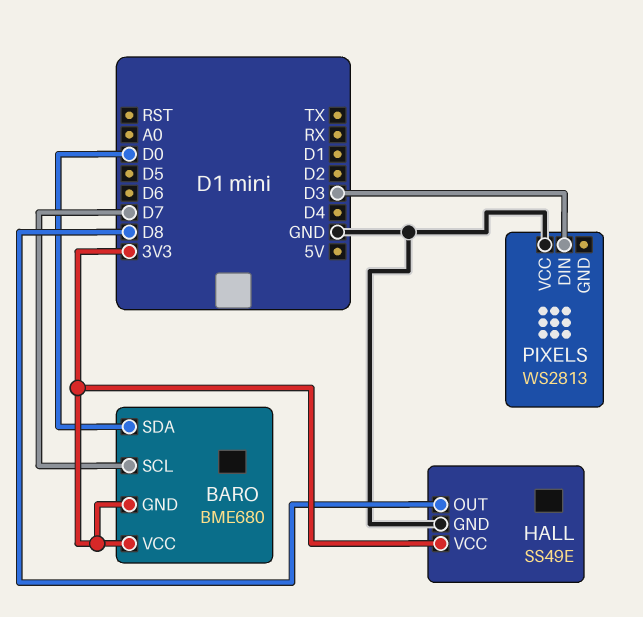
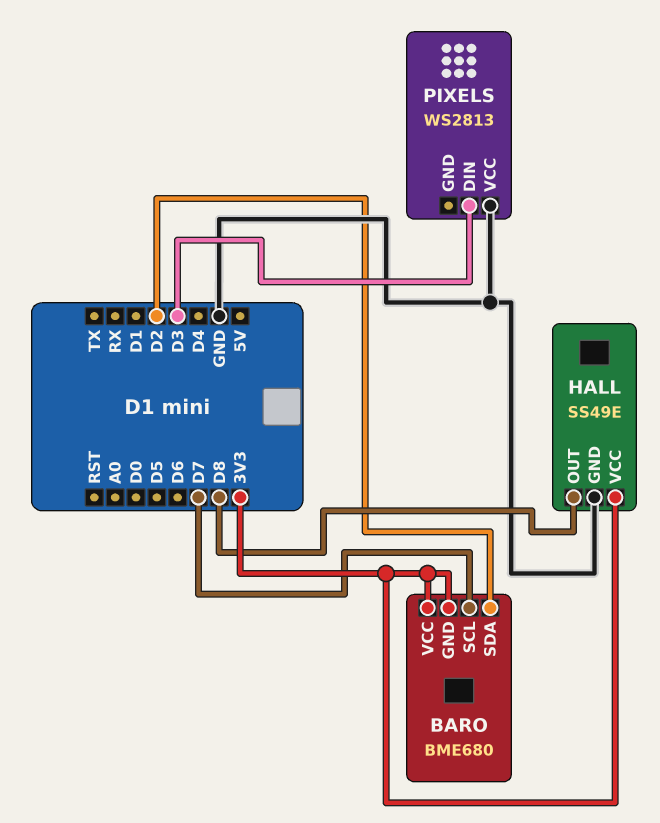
BARO pin SDA: D0 -> D2

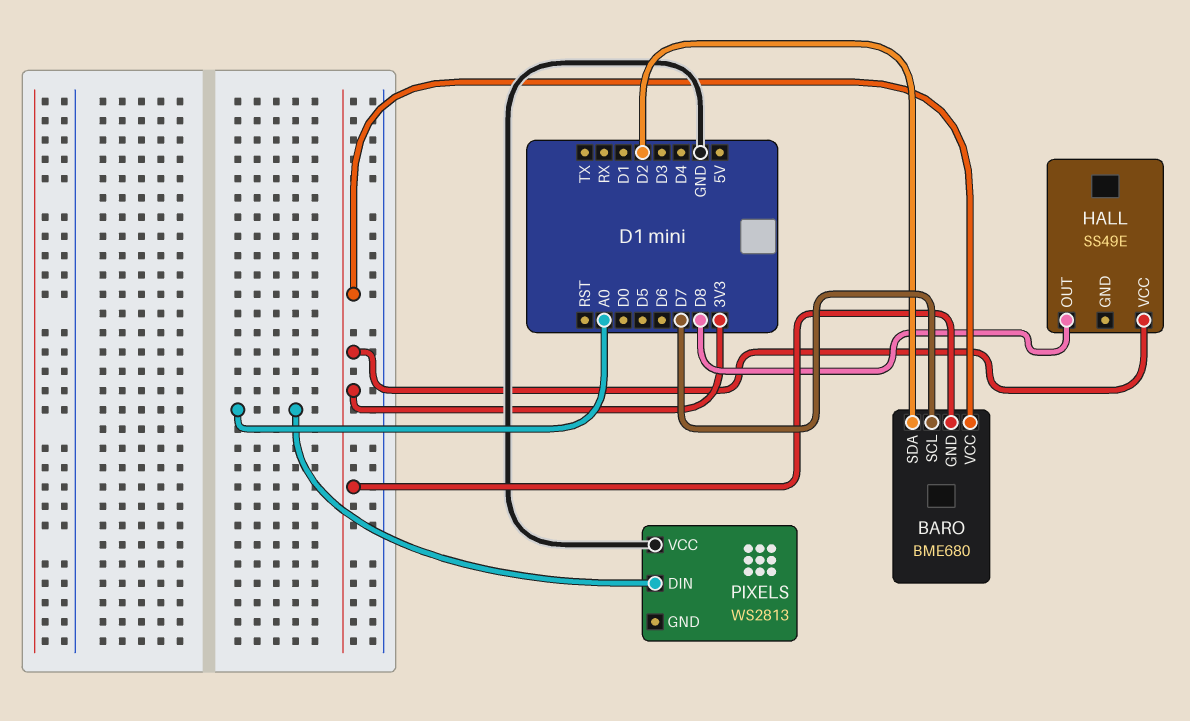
HALL pin GND: GND -> none
PIXELS pin DIN: D3 -> A0

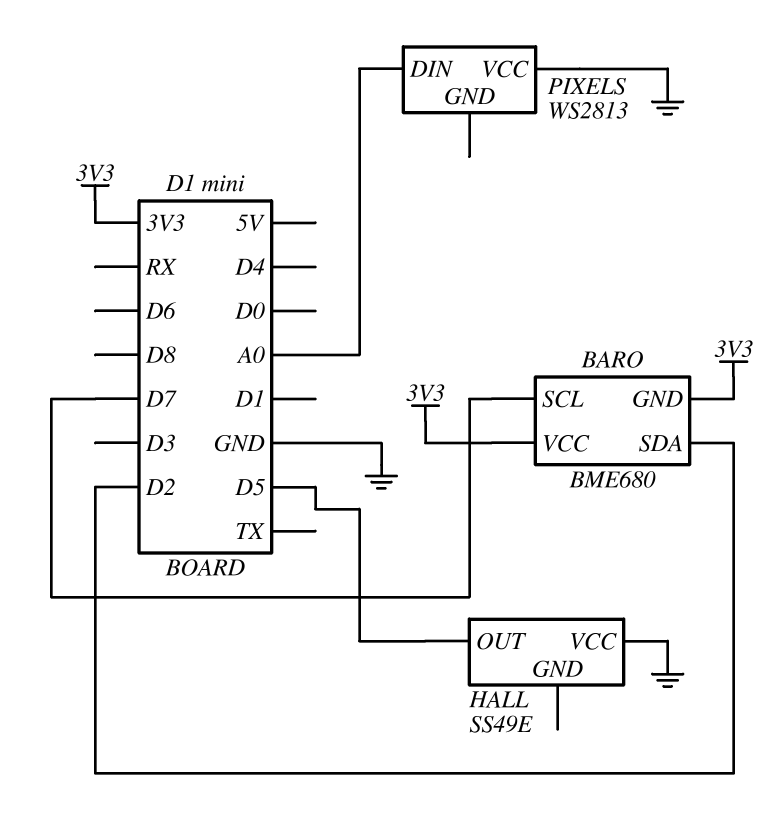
HALL pin OUT: D8 -> D5
HALL pin VCC: 3V3 -> GND

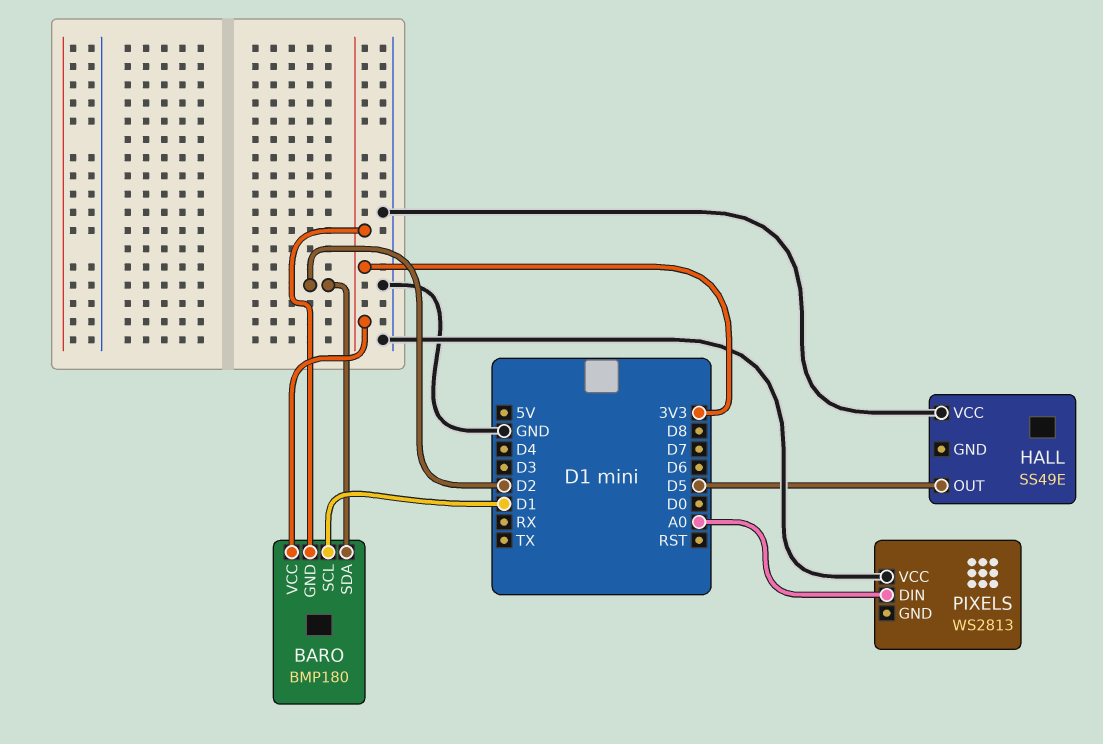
BARO: BME680 -> BMP180
BARO pin SCL: D7 -> D1

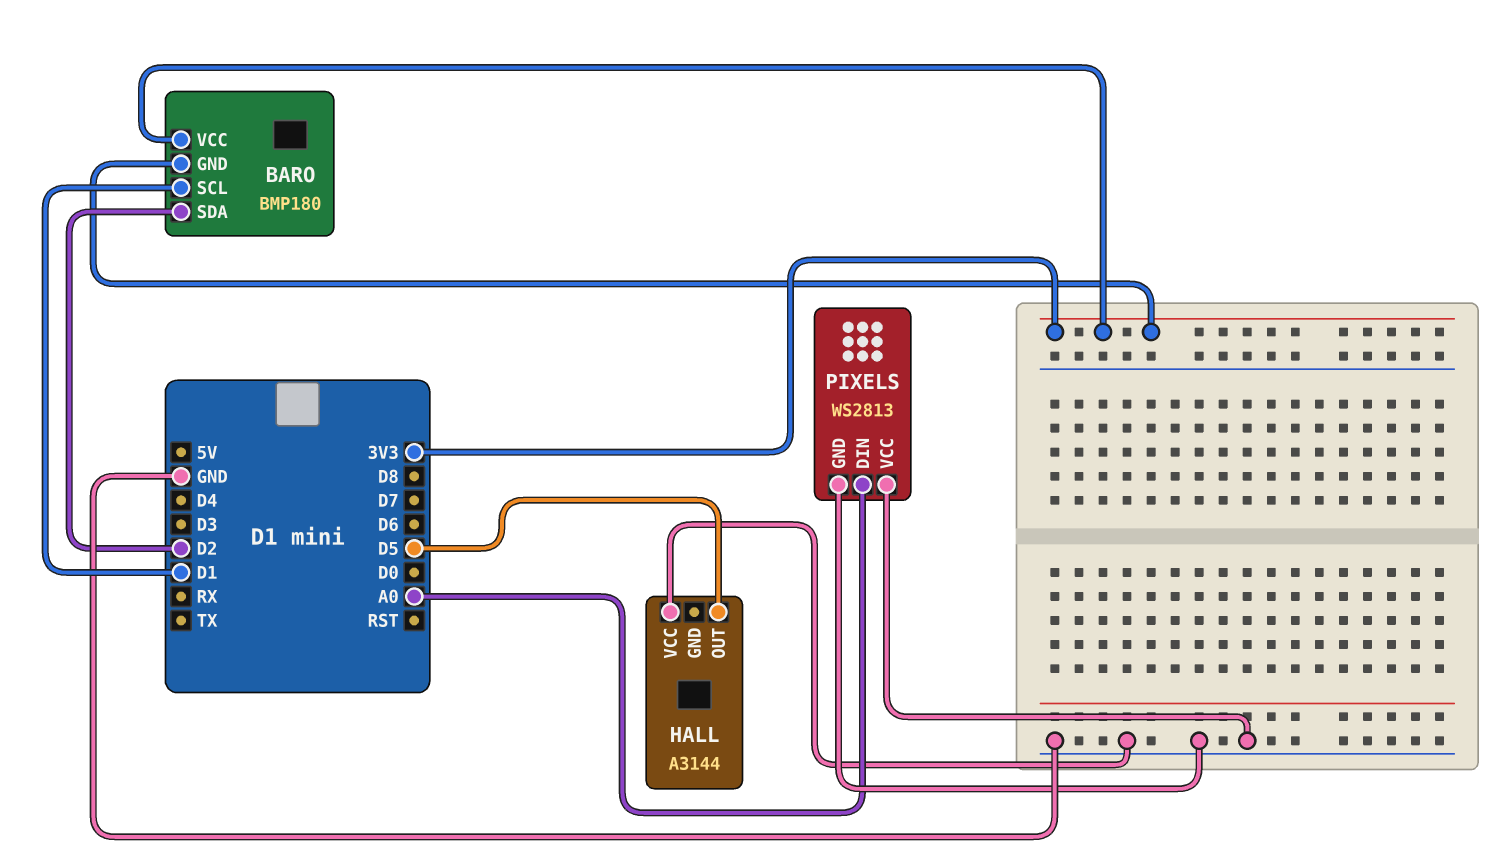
HALL: SS49E -> A3144
PIXELS pin GND: none -> GND

